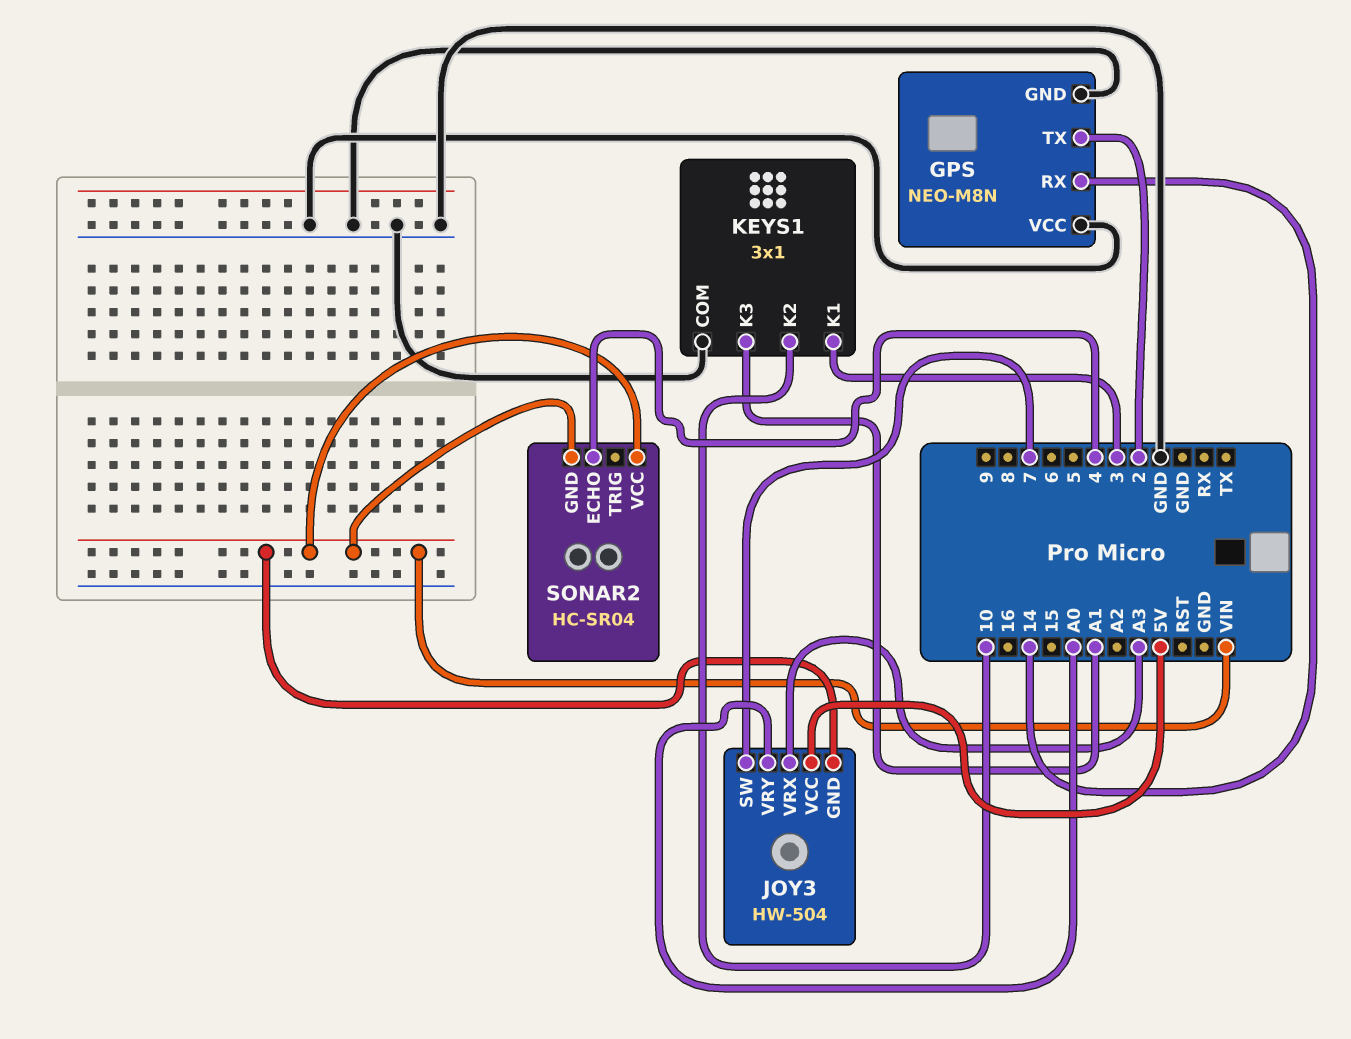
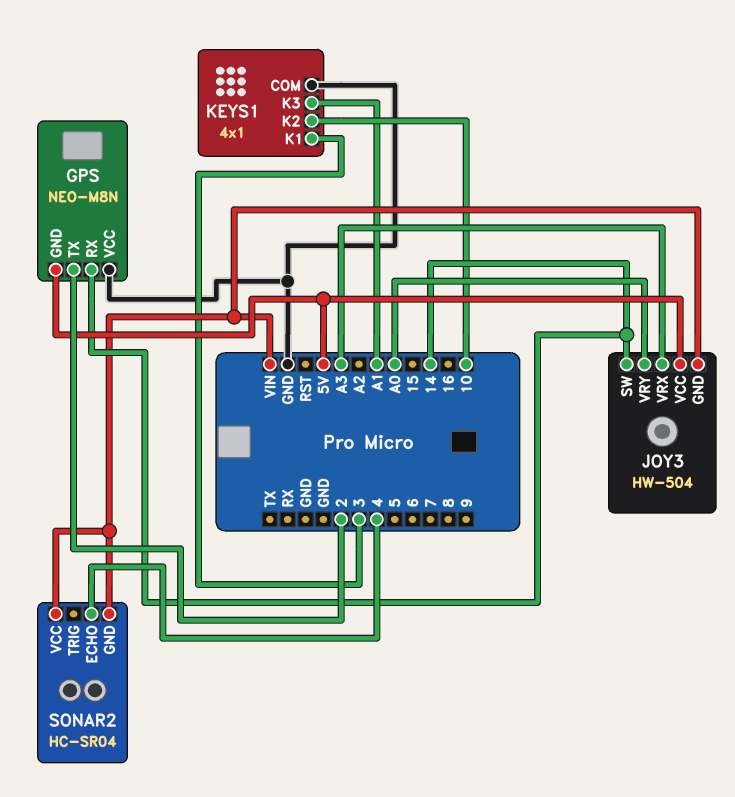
GPS pin GND: GND -> 5V
JOY3 pin SW: 7 -> 14
KEYS1: 3x1 -> 4x1

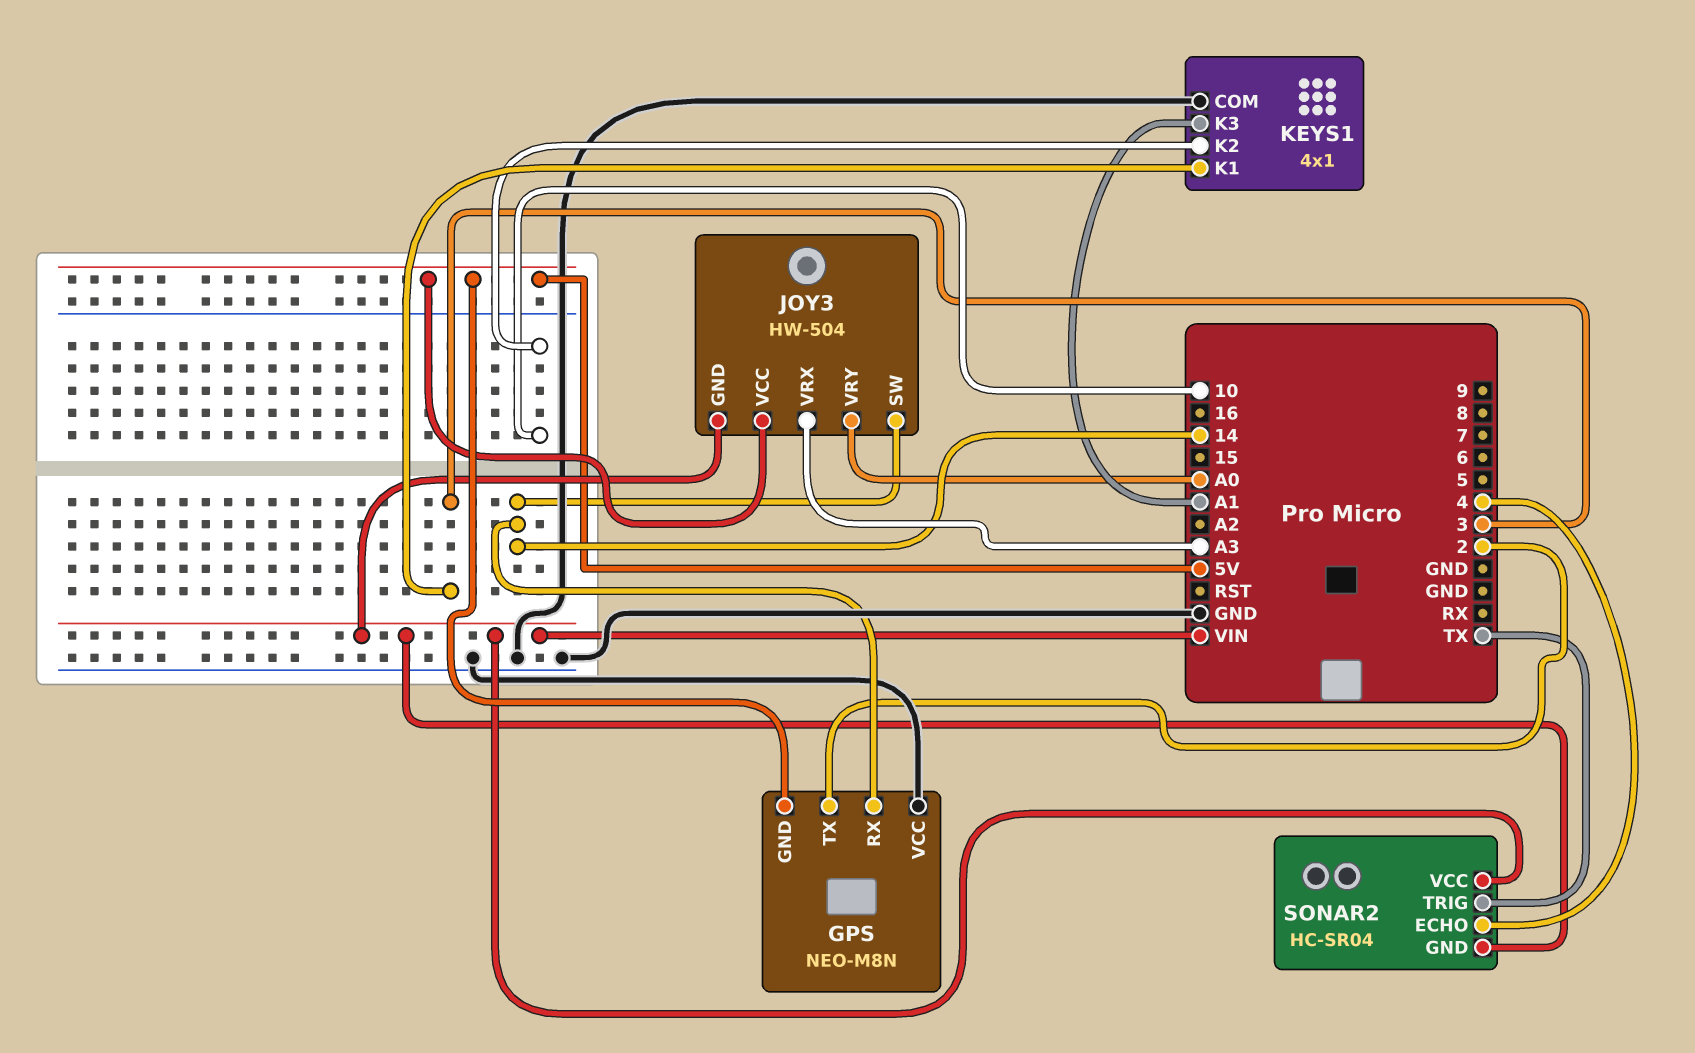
SONAR2 pin TRIG: none -> TX

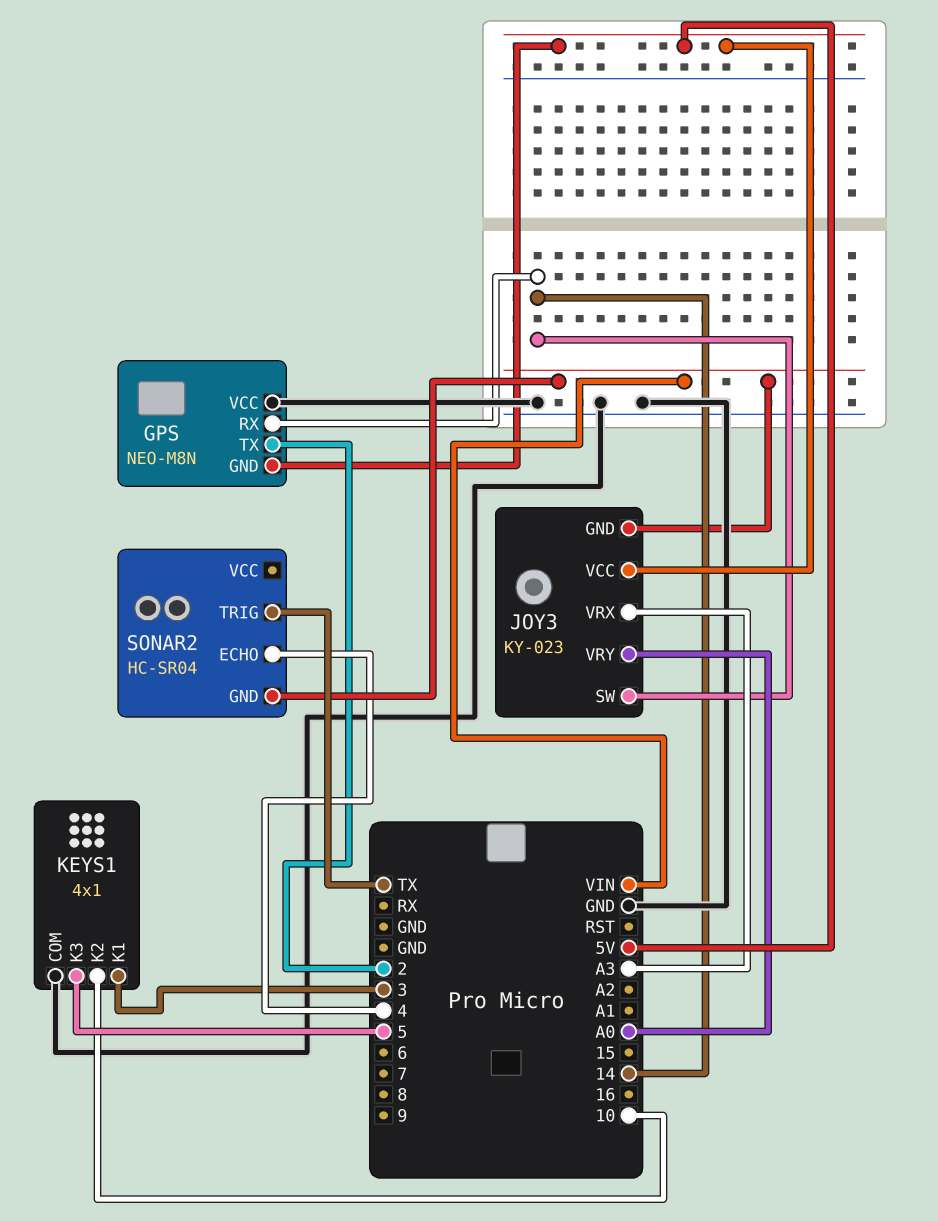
JOY3: HW-504 -> KY-023
KEYS1 pin K3: A1 -> 5
SONAR2 pin VCC: VIN -> none

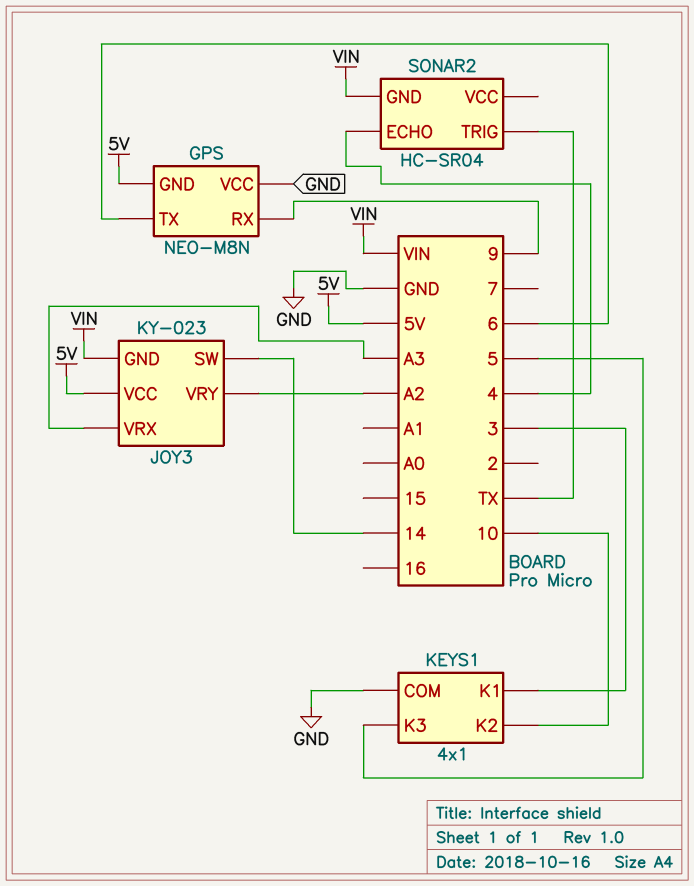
GPS pin RX: 14 -> 9
GPS pin TX: 2 -> 6
JOY3 pin VRY: A0 -> A2

